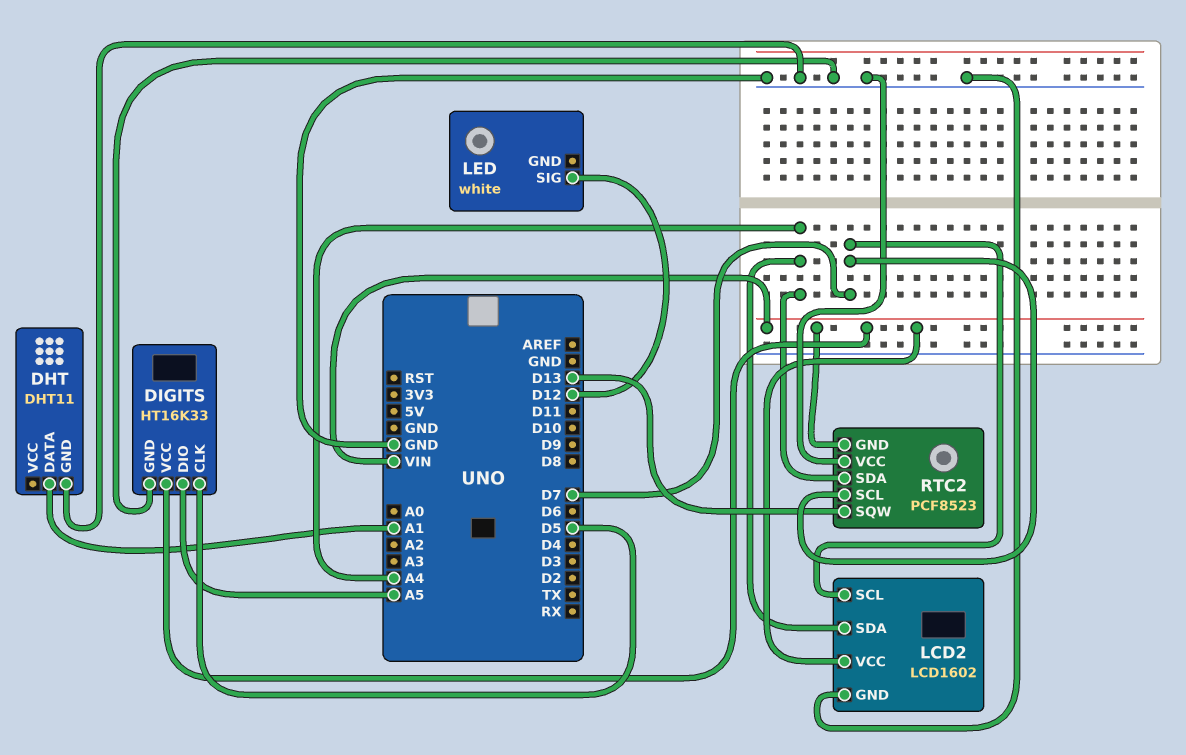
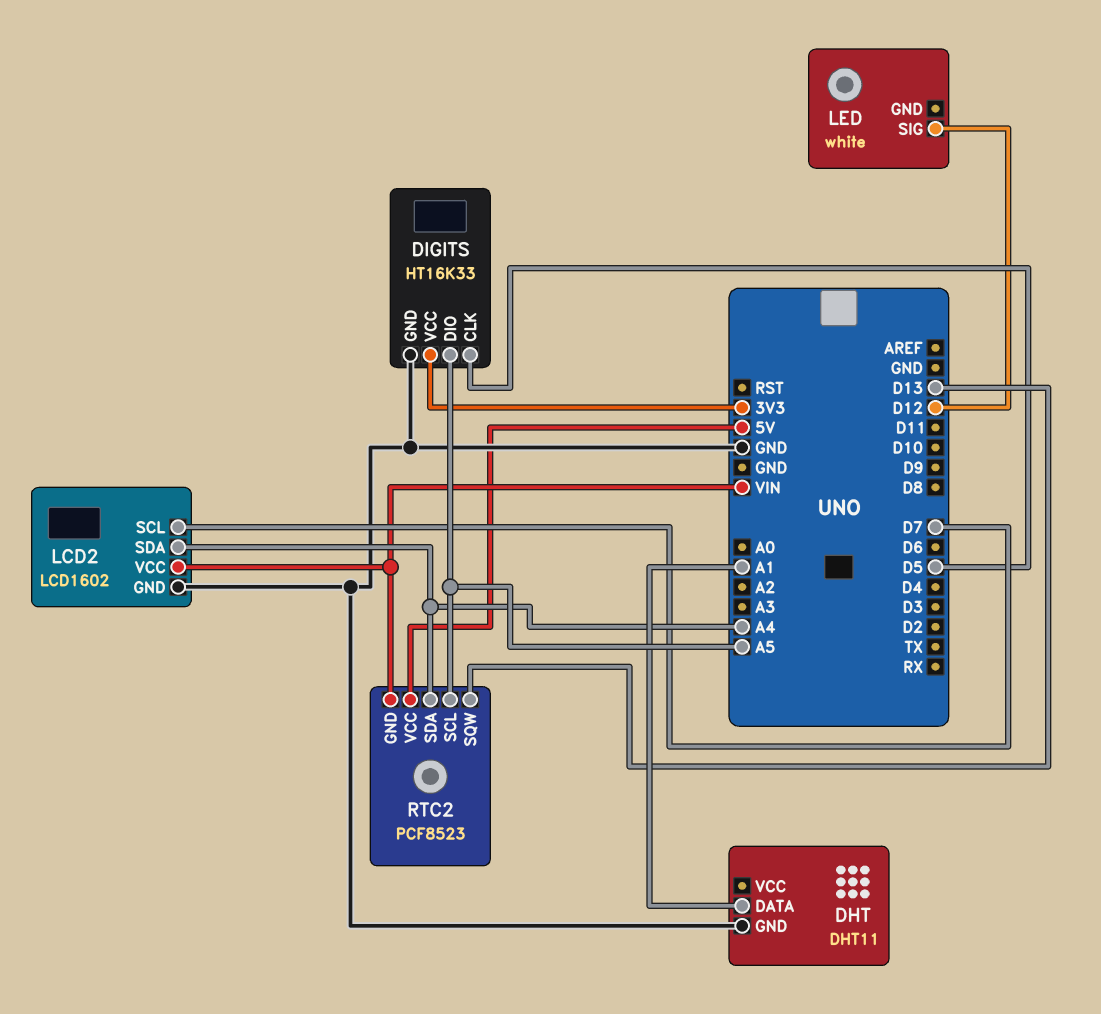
DIGITS pin VCC: VIN -> 3V3
RTC2 pin SCL: D7 -> A5
RTC2 pin VCC: GND -> 5V

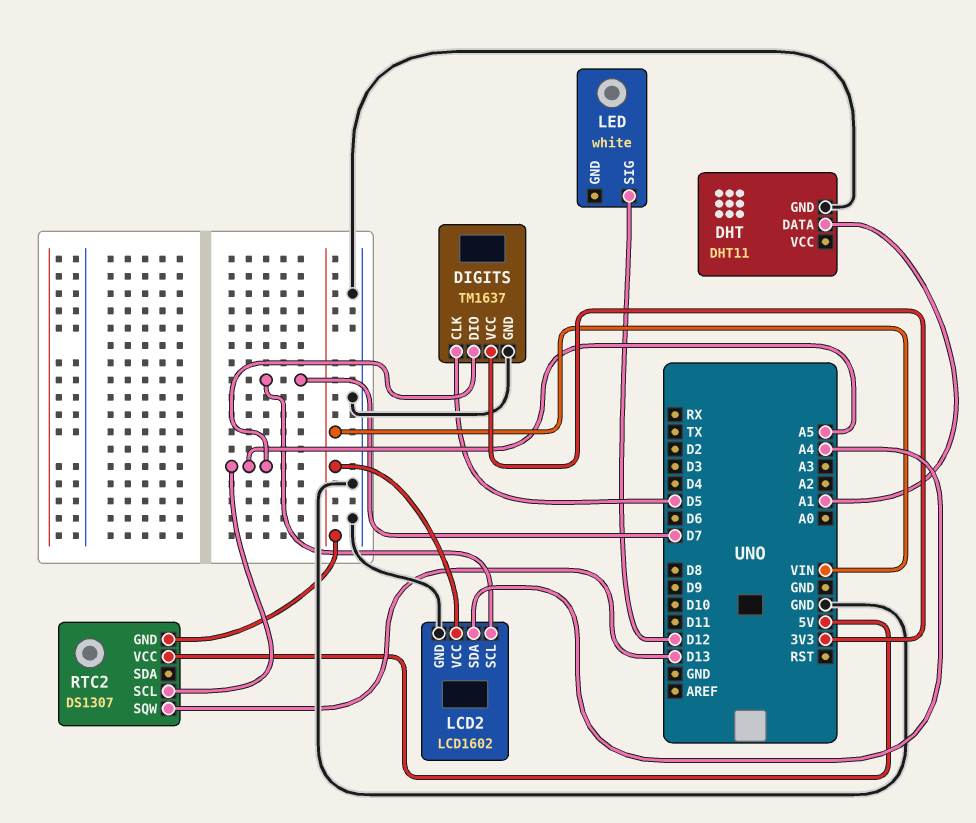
DIGITS: HT16K33 -> TM1637
RTC2: PCF8523 -> DS1307
RTC2 pin SDA: A4 -> none

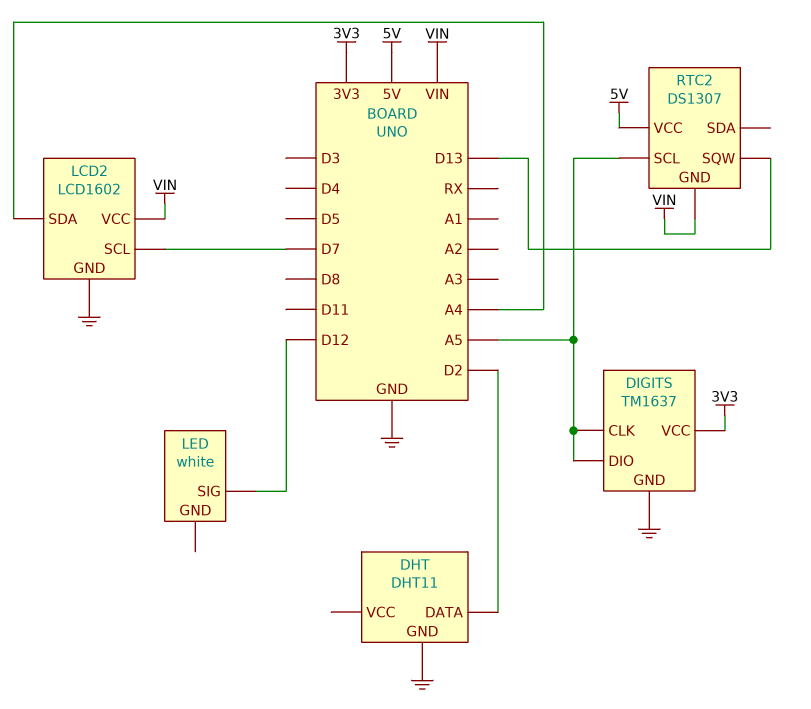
DHT pin DATA: A1 -> D2
DIGITS pin CLK: D5 -> A5

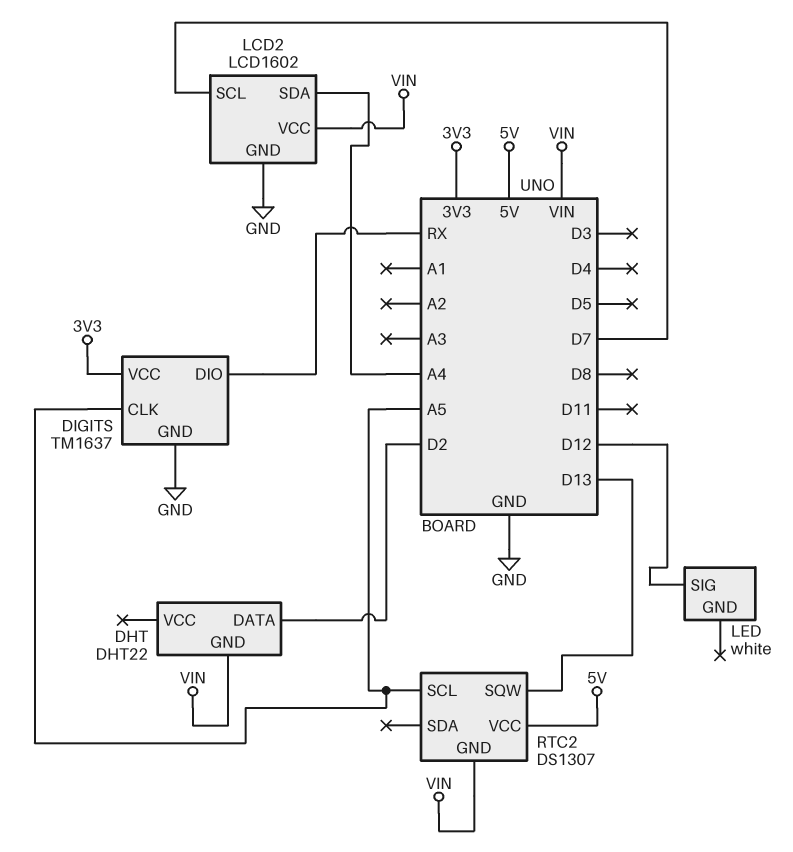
DHT: DHT11 -> DHT22
DHT pin GND: GND -> VIN
DIGITS pin DIO: A5 -> RX

